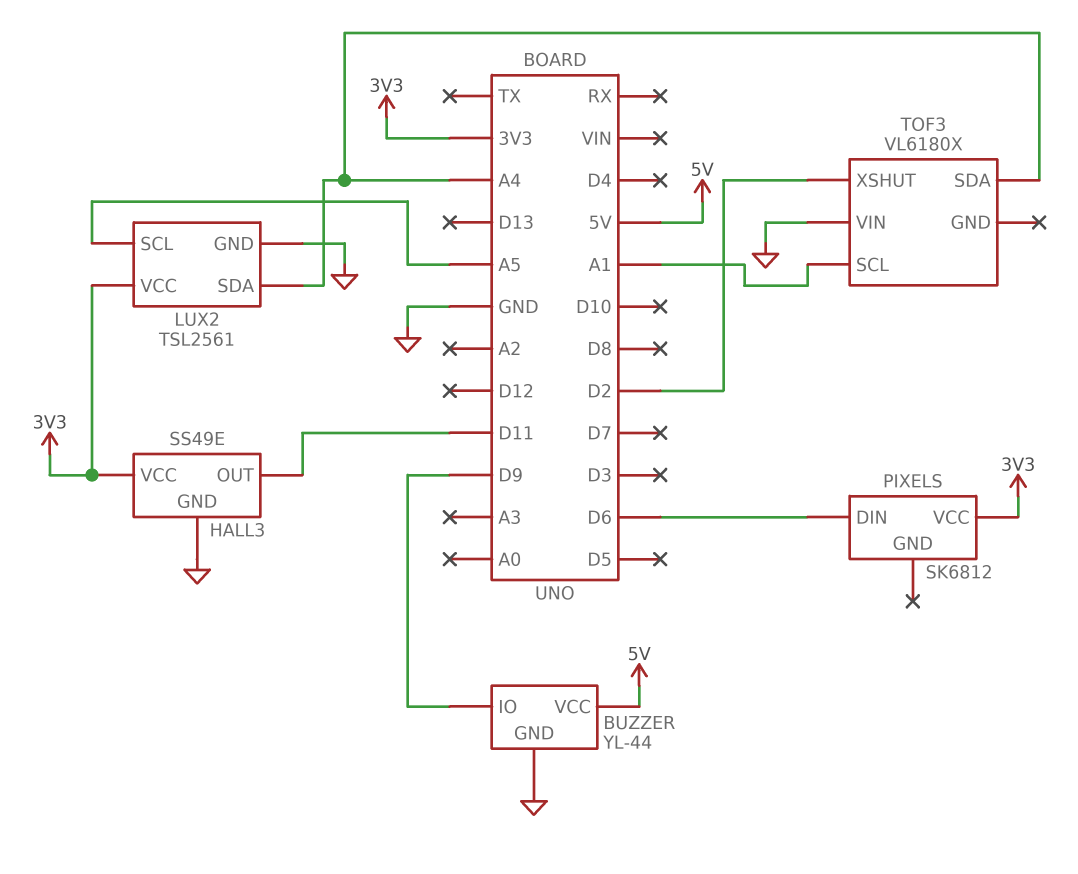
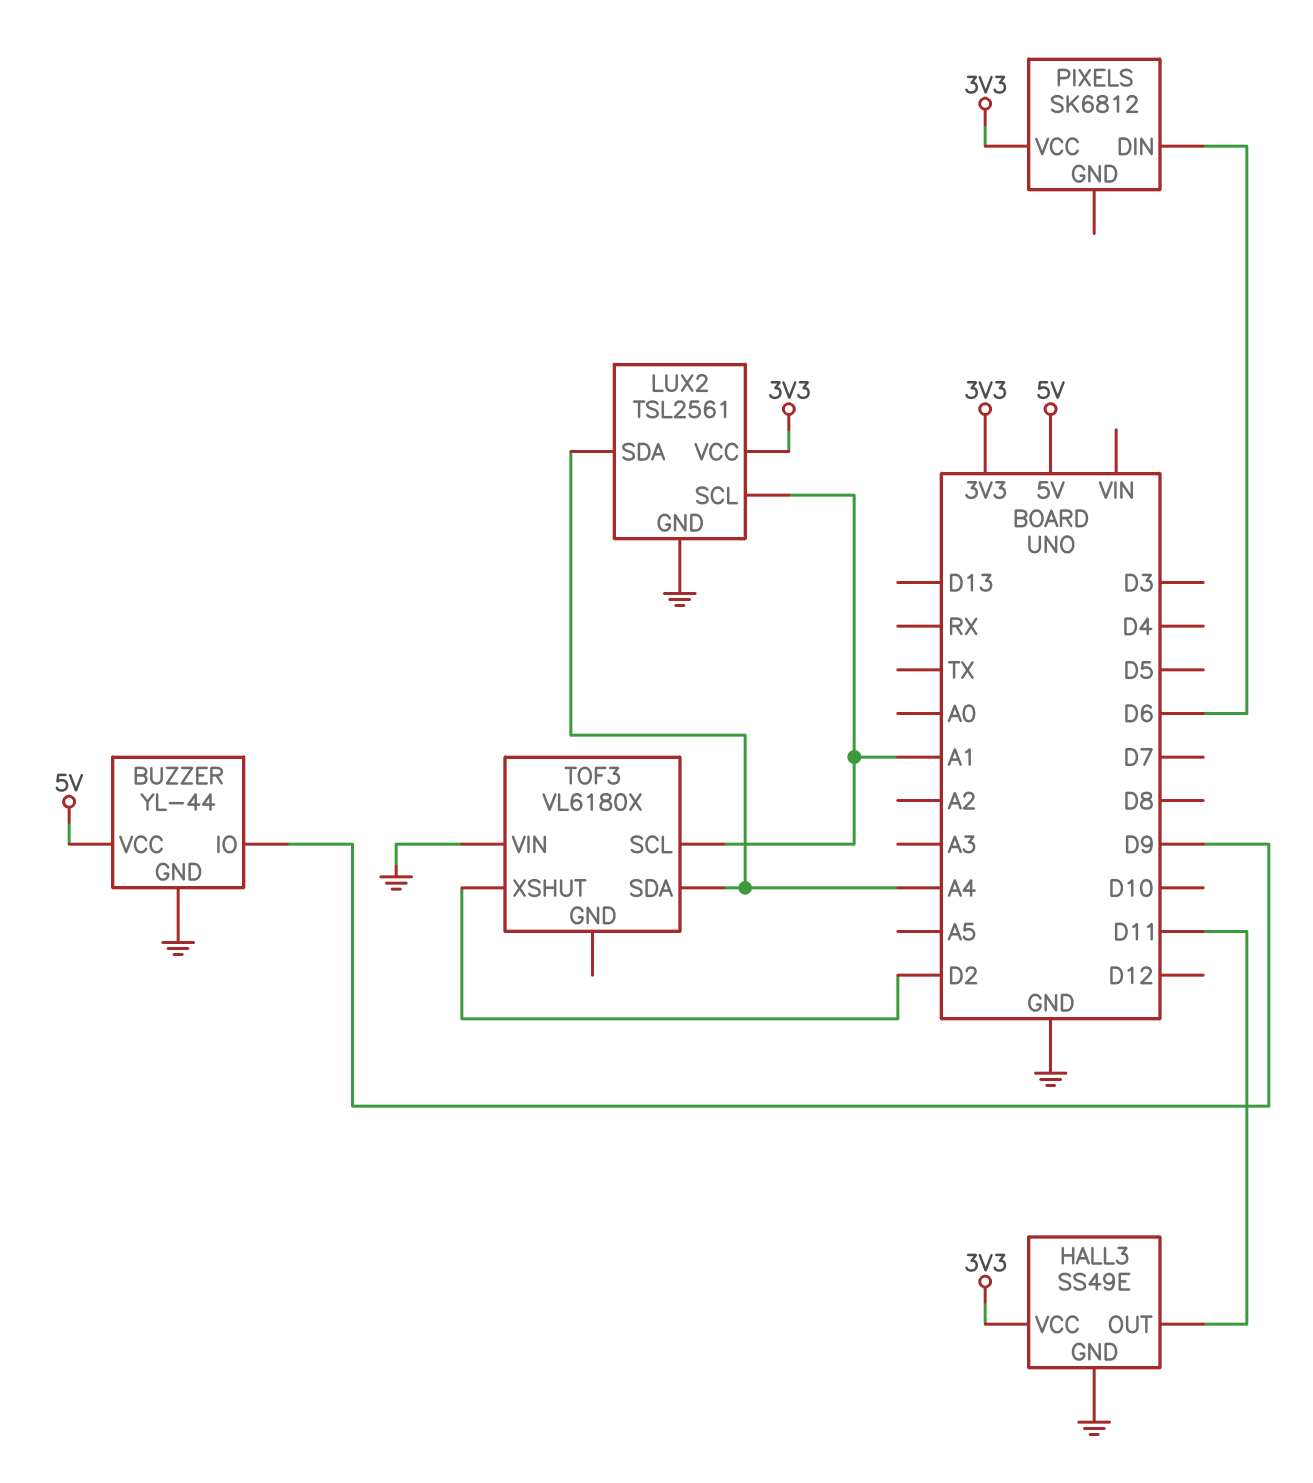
LUX2 pin SCL: A5 -> A1

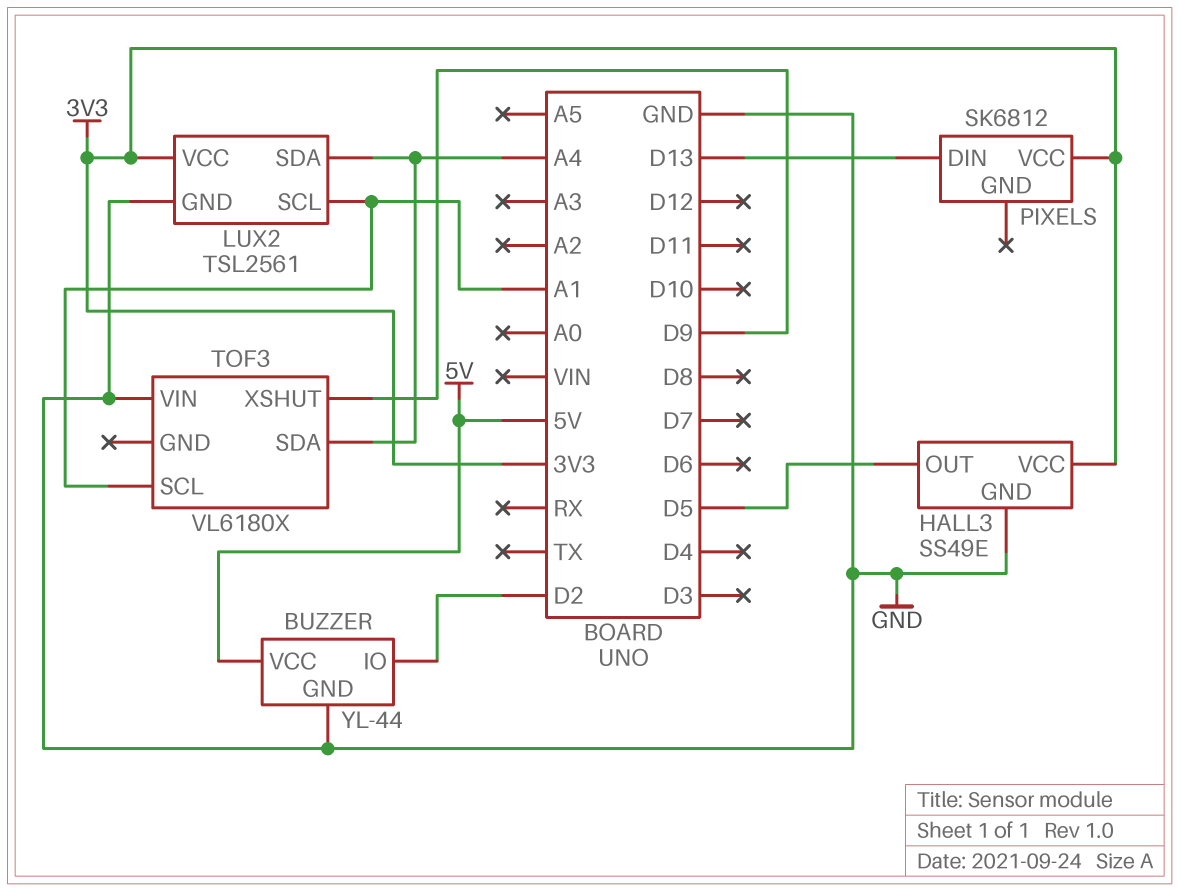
BUZZER pin IO: D9 -> D2
HALL3 pin OUT: D11 -> D5
PIXELS pin DIN: D6 -> D13
TOF3 pin XSHUT: D2 -> D9

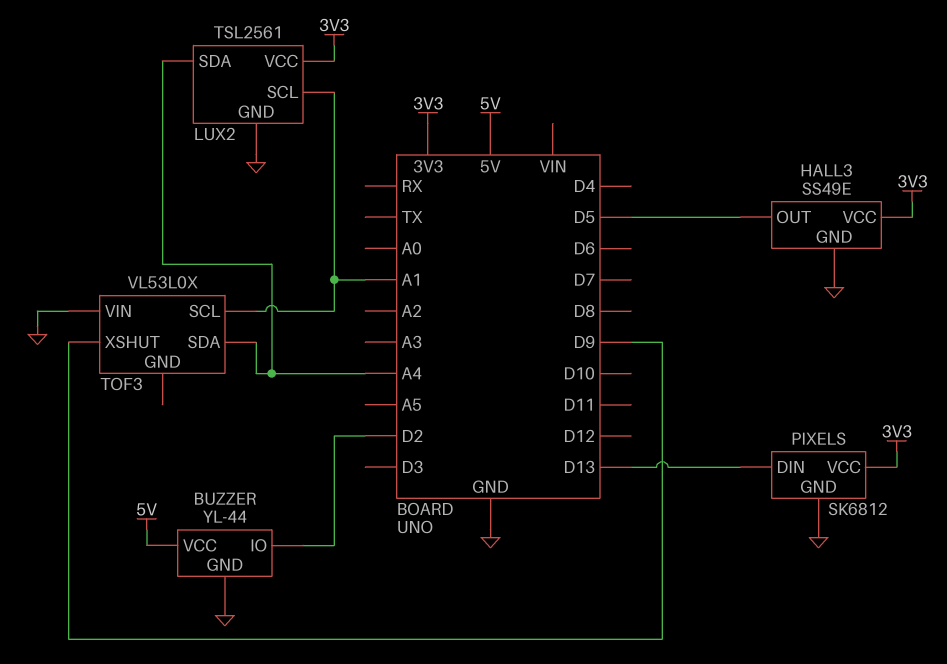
PIXELS pin GND: none -> GND
TOF3: VL6180X -> VL53L0X

